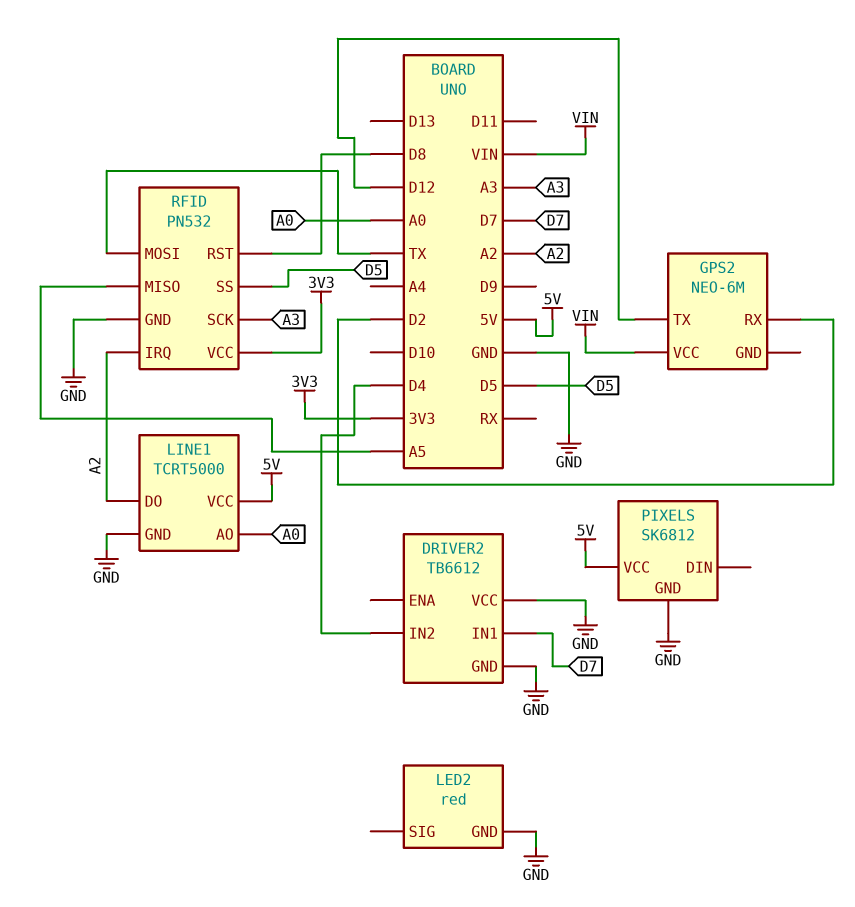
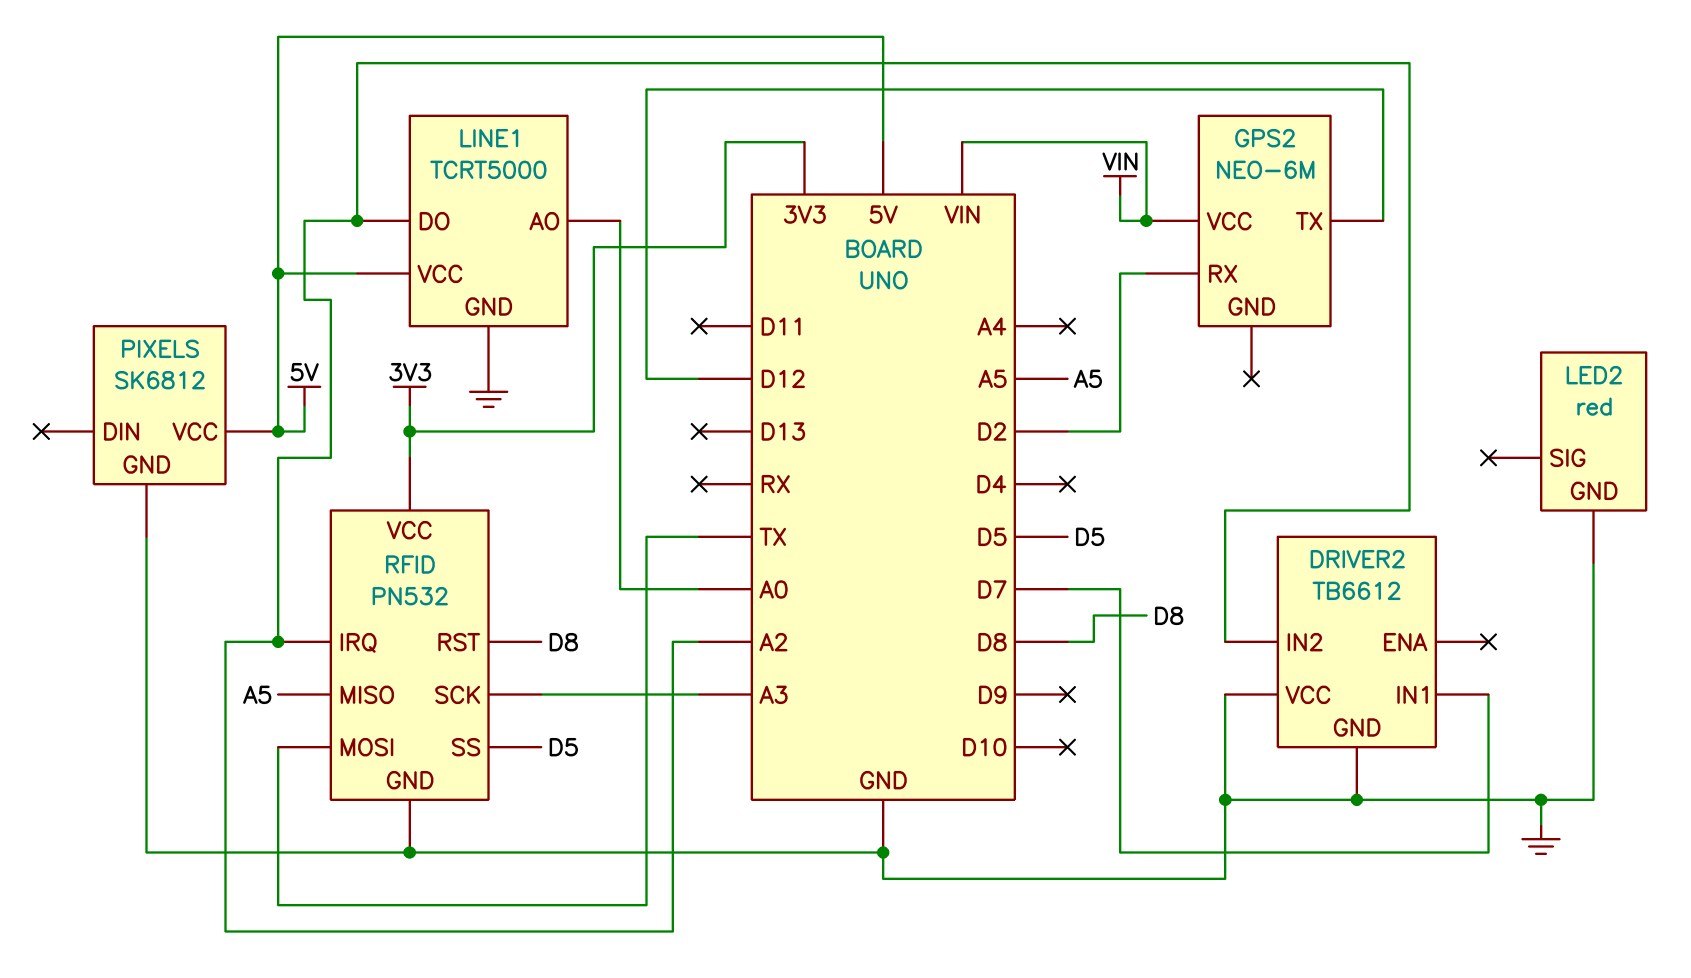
DRIVER2 pin IN2: D4 -> A2

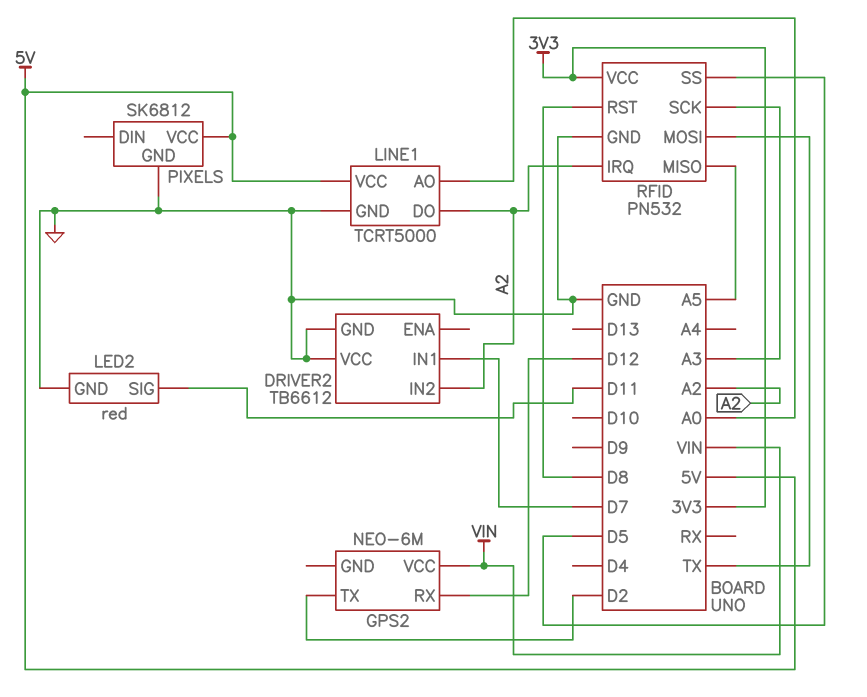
GPS2 pin RX: D2 -> D12
GPS2 pin TX: D12 -> D2
LED2 pin SIG: none -> D11

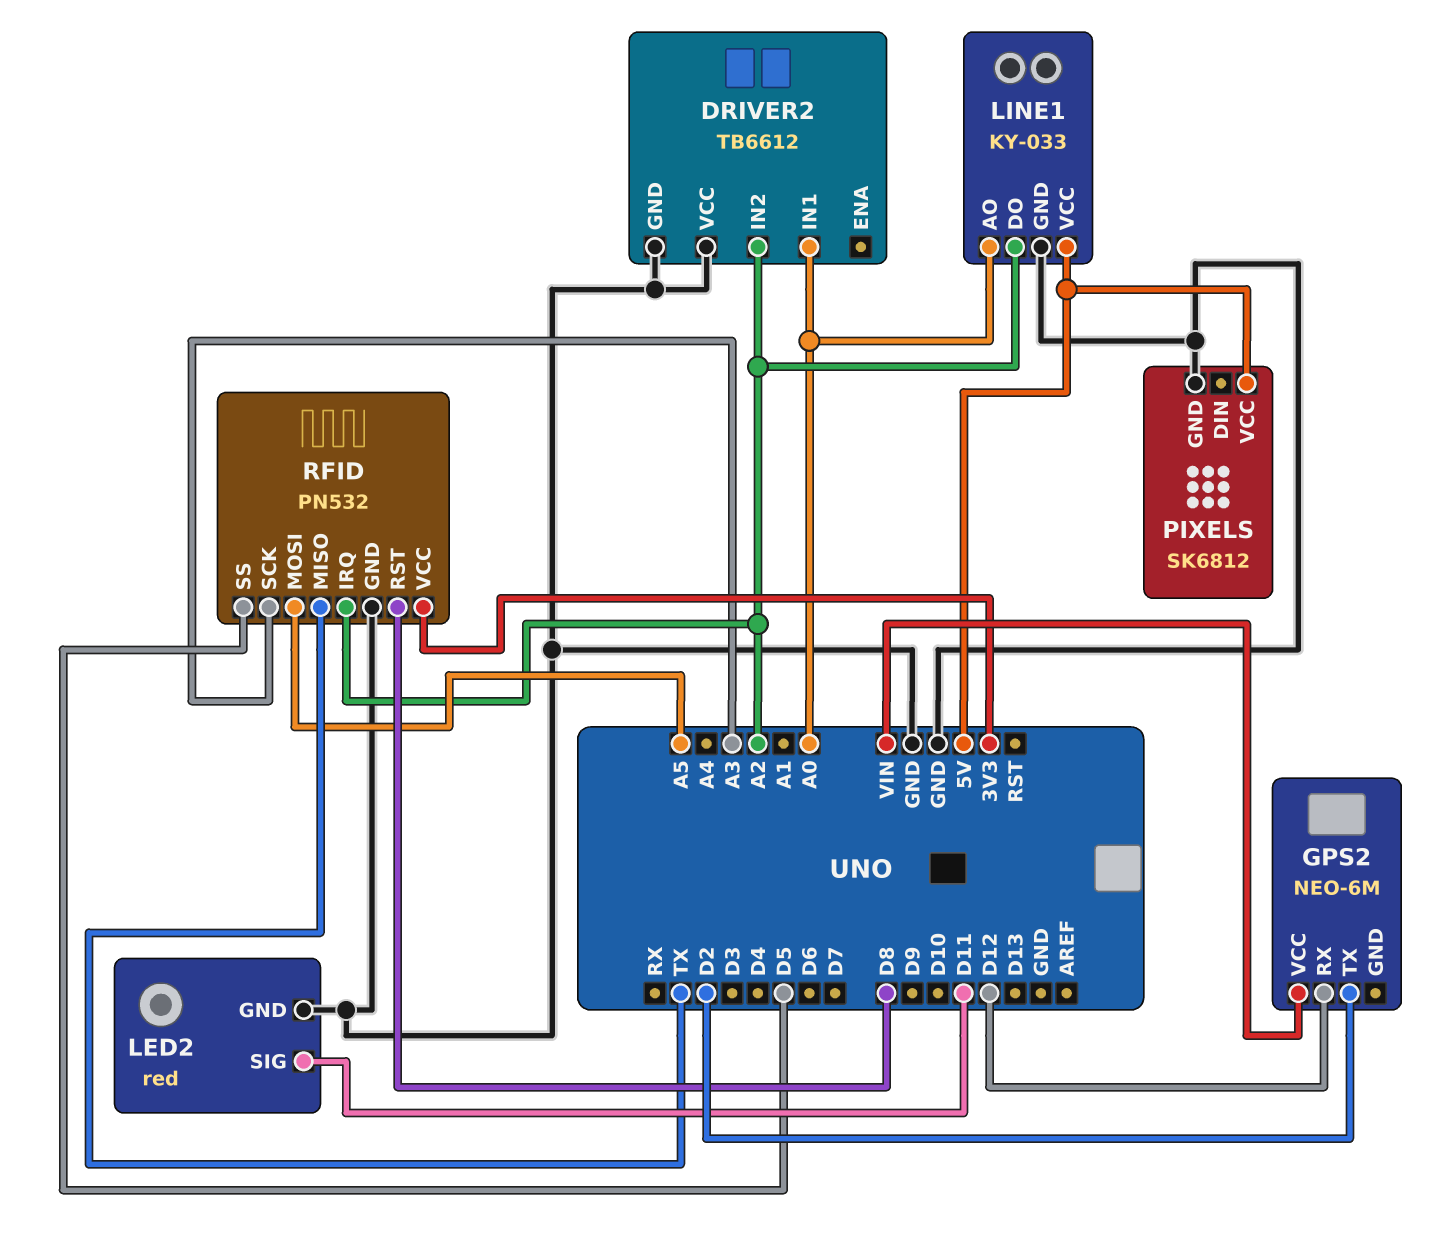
DRIVER2 pin IN1: D7 -> A0
LINE1: TCRT5000 -> KY-033
RFID pin MISO: A5 -> TX
RFID pin MOSI: TX -> A5

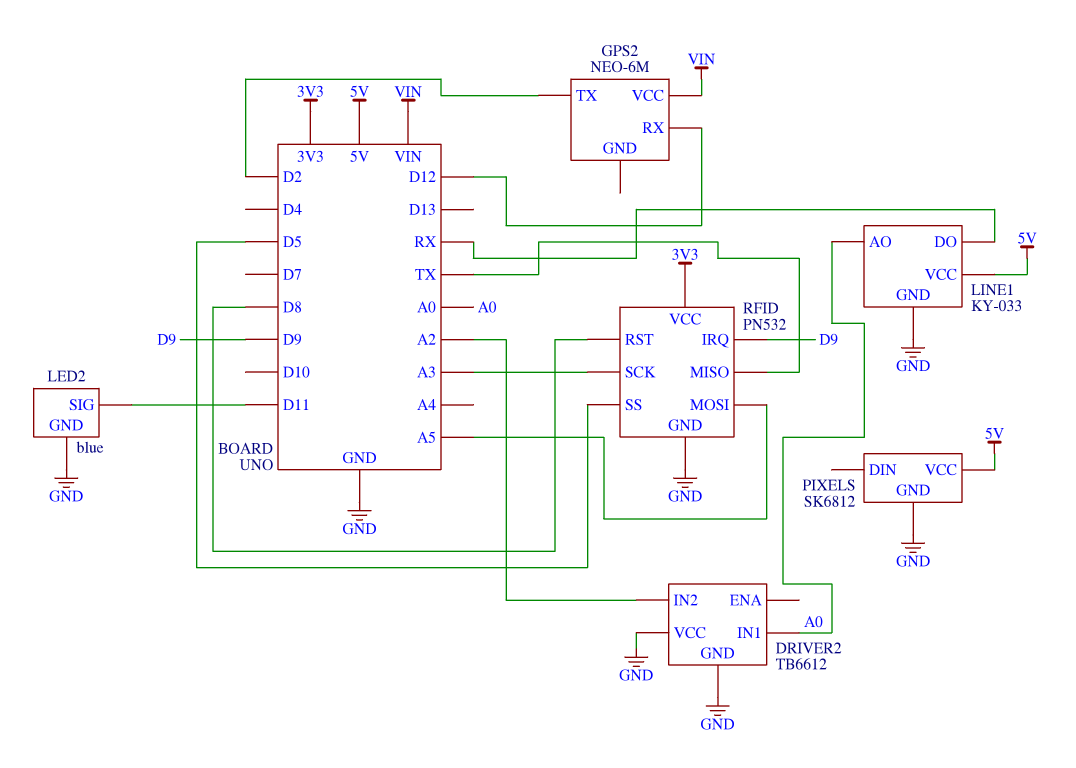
LED2: red -> blue
LINE1 pin DO: A2 -> RX
RFID pin IRQ: A2 -> D9

